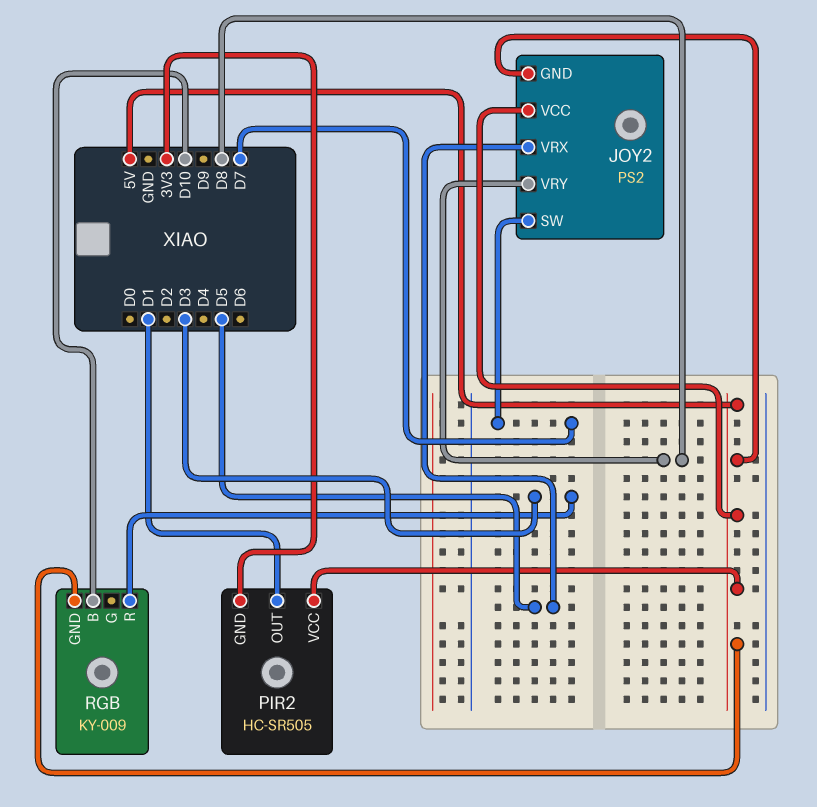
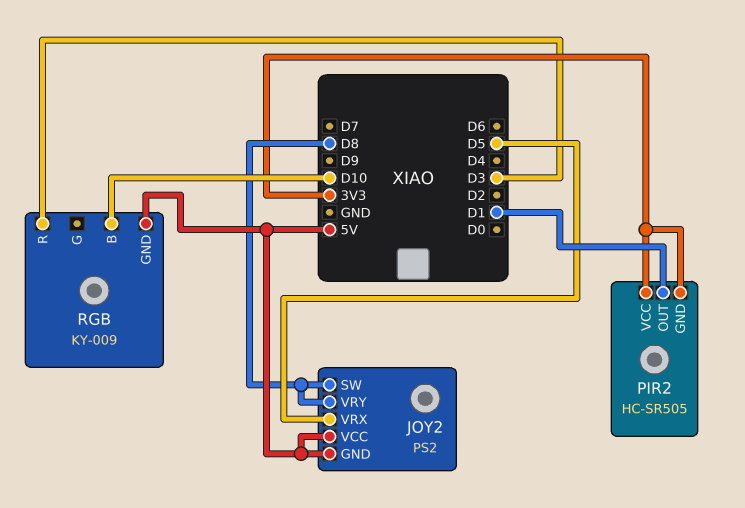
JOY2 pin SW: D7 -> D8
PIR2 pin VCC: 5V -> 3V3

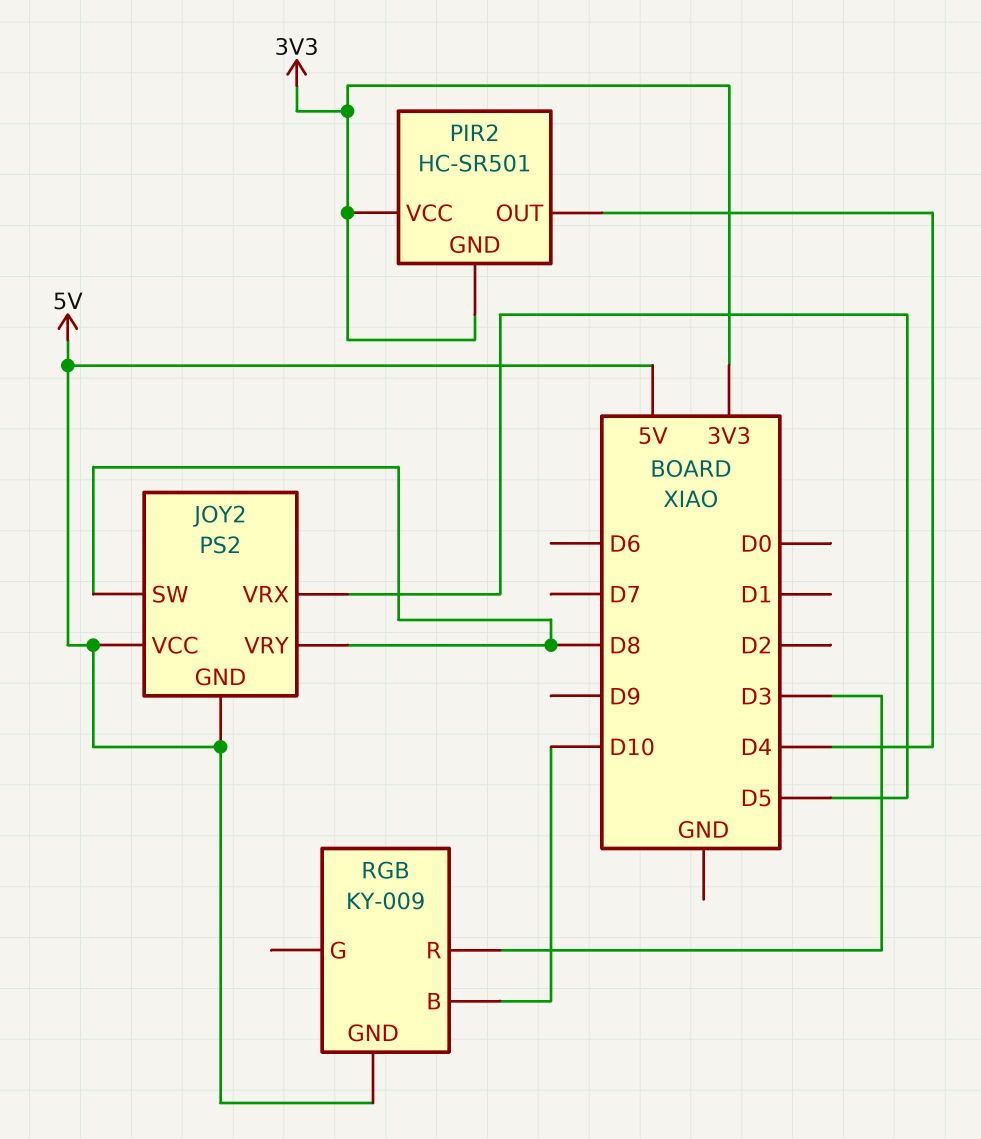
PIR2: HC-SR505 -> HC-SR501
PIR2 pin OUT: D1 -> D4

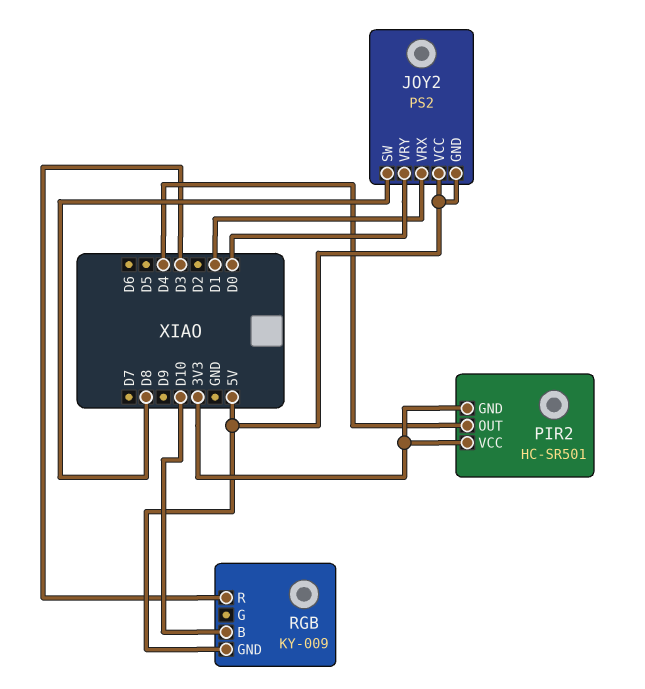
JOY2 pin VRX: D5 -> D1
JOY2 pin VRY: D8 -> D0

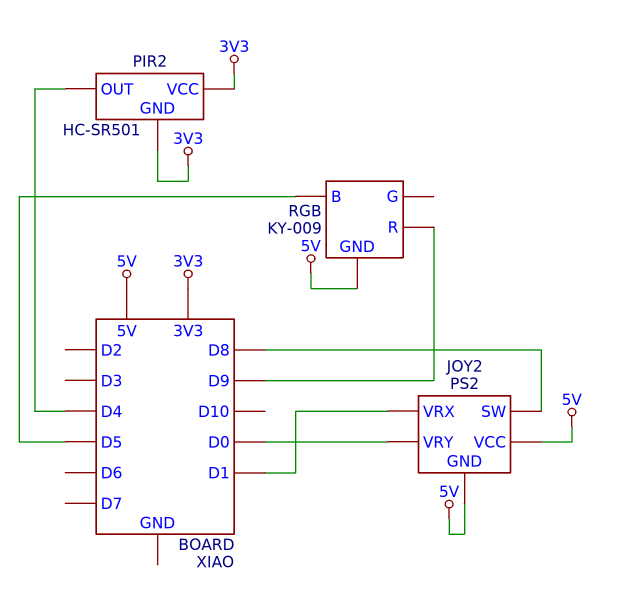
RGB pin B: D10 -> D5
RGB pin R: D3 -> D9

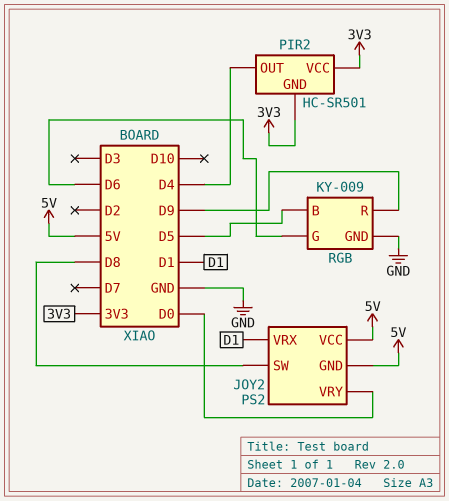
RGB pin G: none -> D6
RGB pin GND: 5V -> GND

